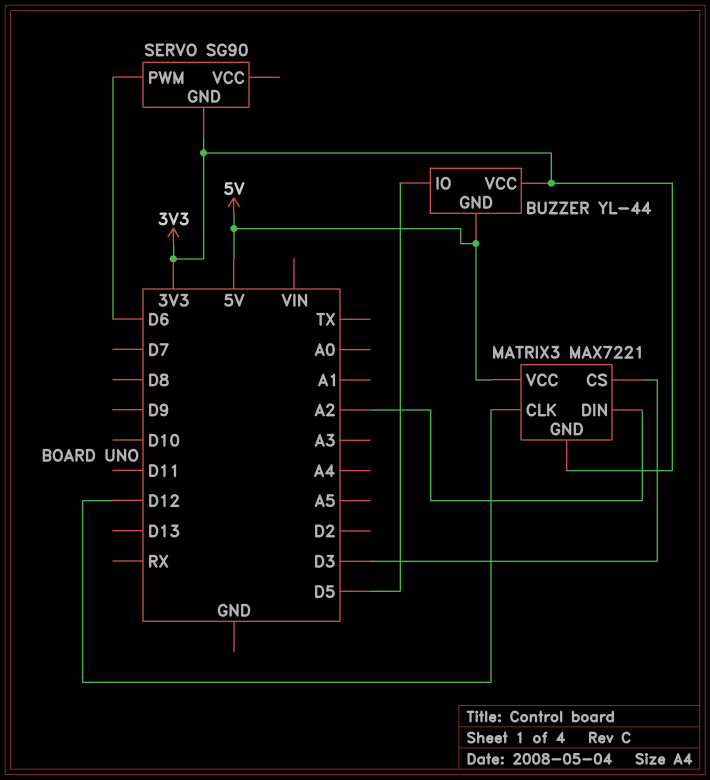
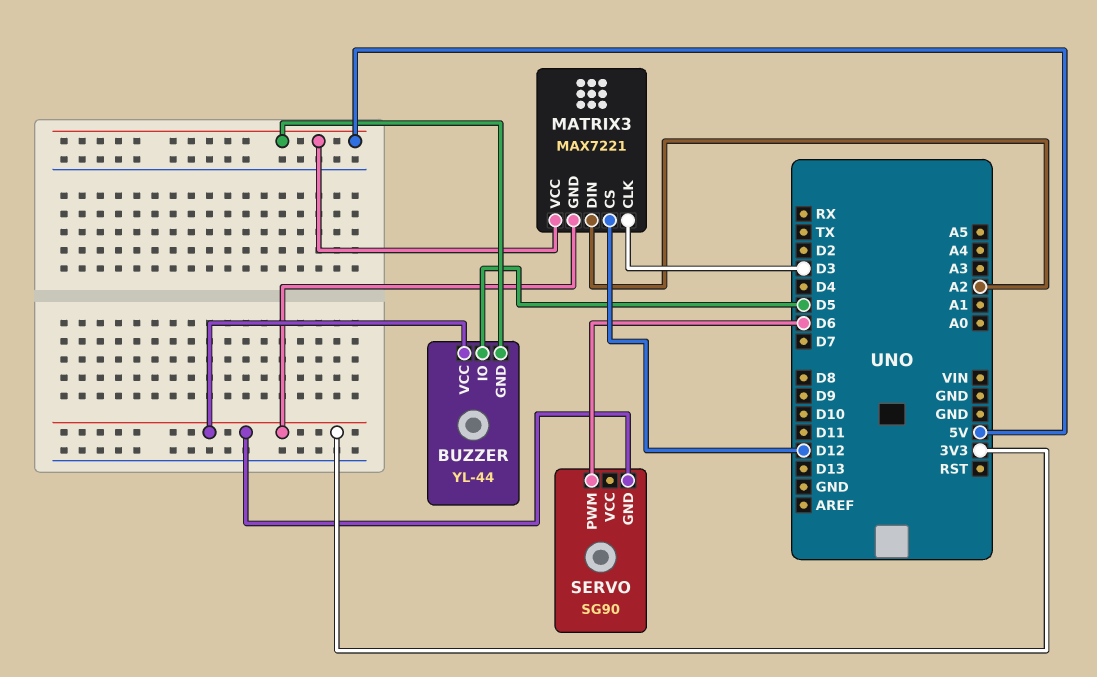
MATRIX3 pin CLK: D12 -> D3
MATRIX3 pin CS: D3 -> D12

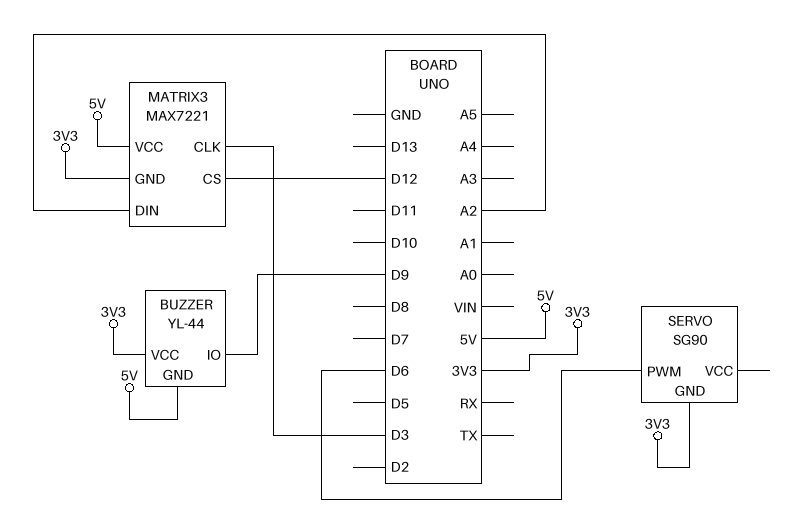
BUZZER pin IO: D5 -> D9

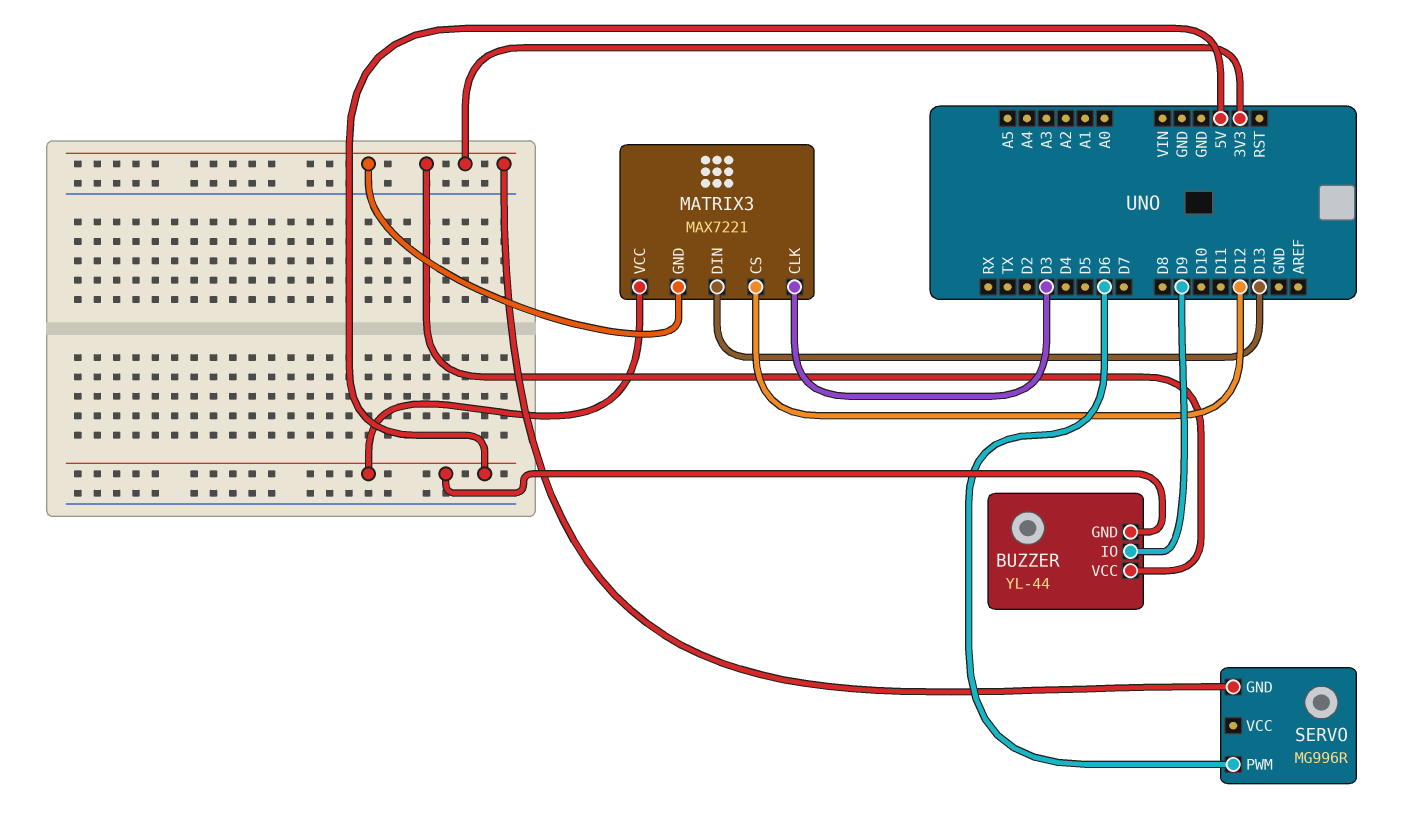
MATRIX3 pin DIN: A2 -> D13
SERVO: SG90 -> MG996R

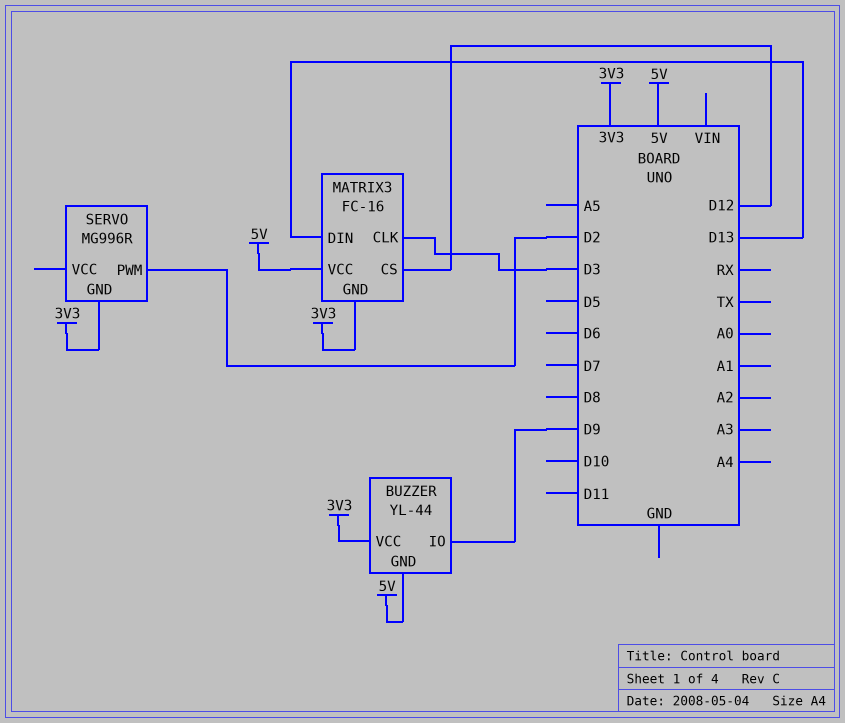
MATRIX3: MAX7221 -> FC-16
SERVO pin PWM: D6 -> D2

